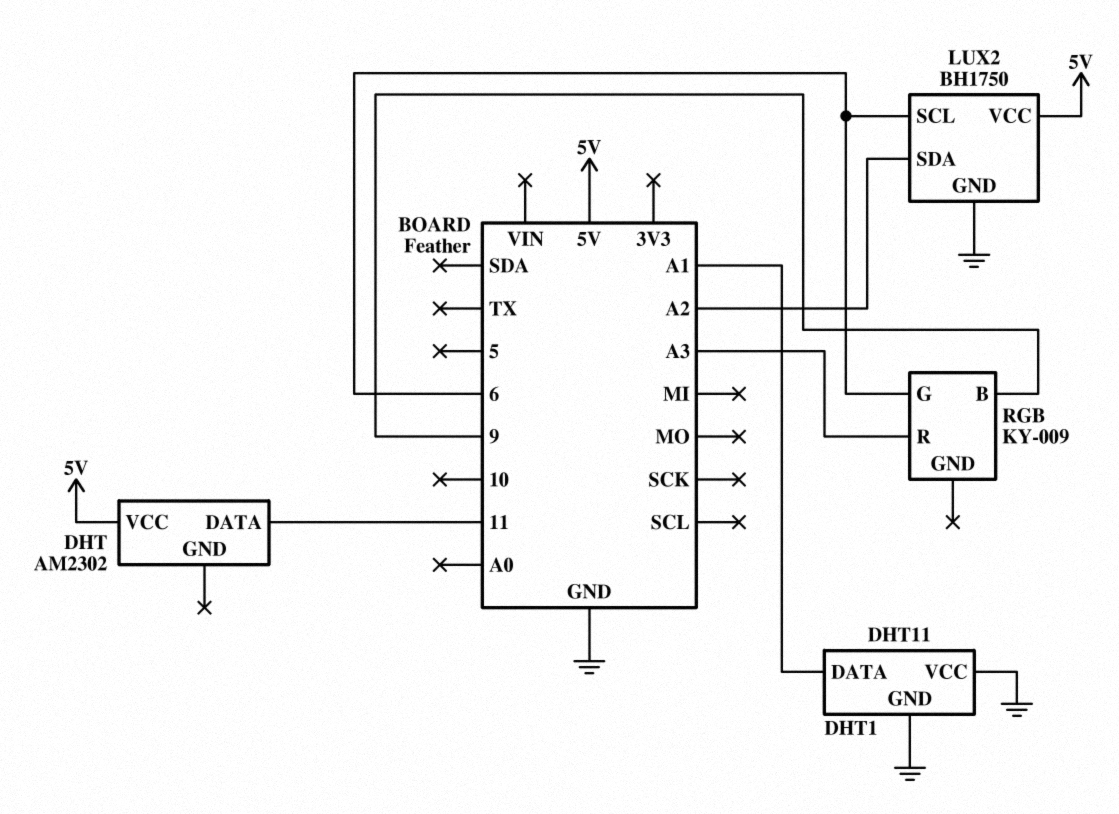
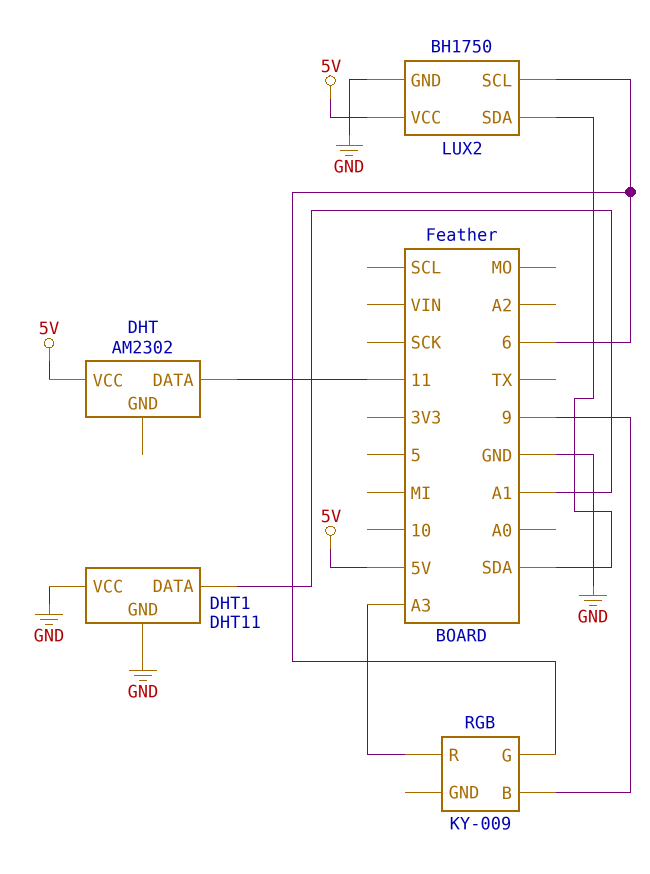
LUX2 pin SDA: A2 -> SDA

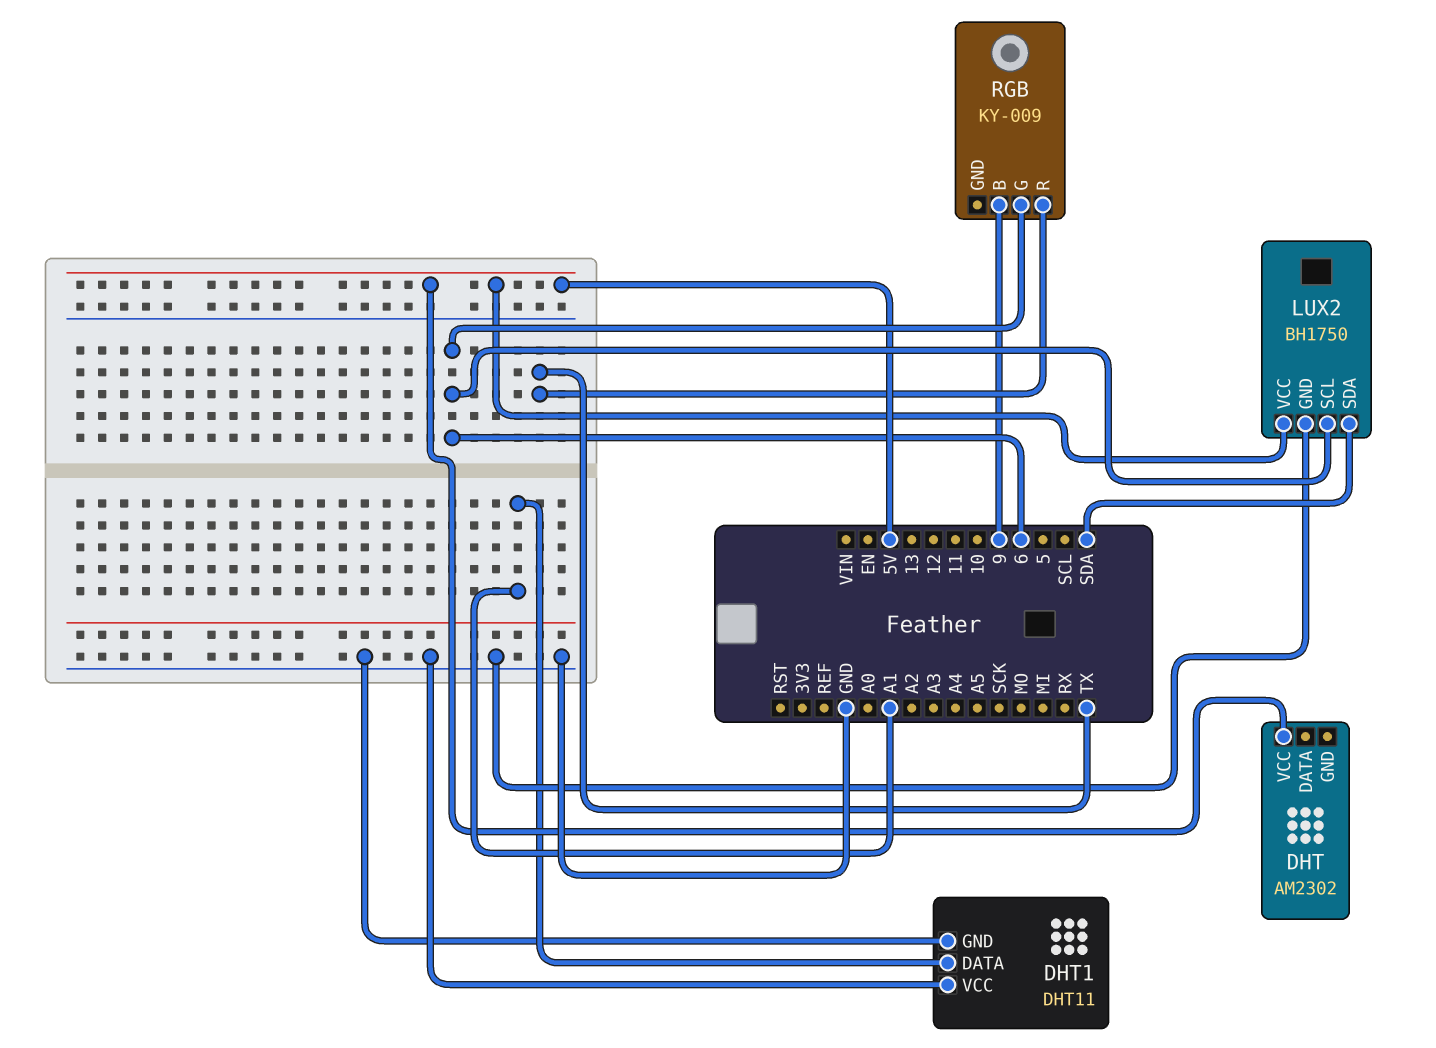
DHT pin DATA: 11 -> none
RGB pin R: A3 -> TX

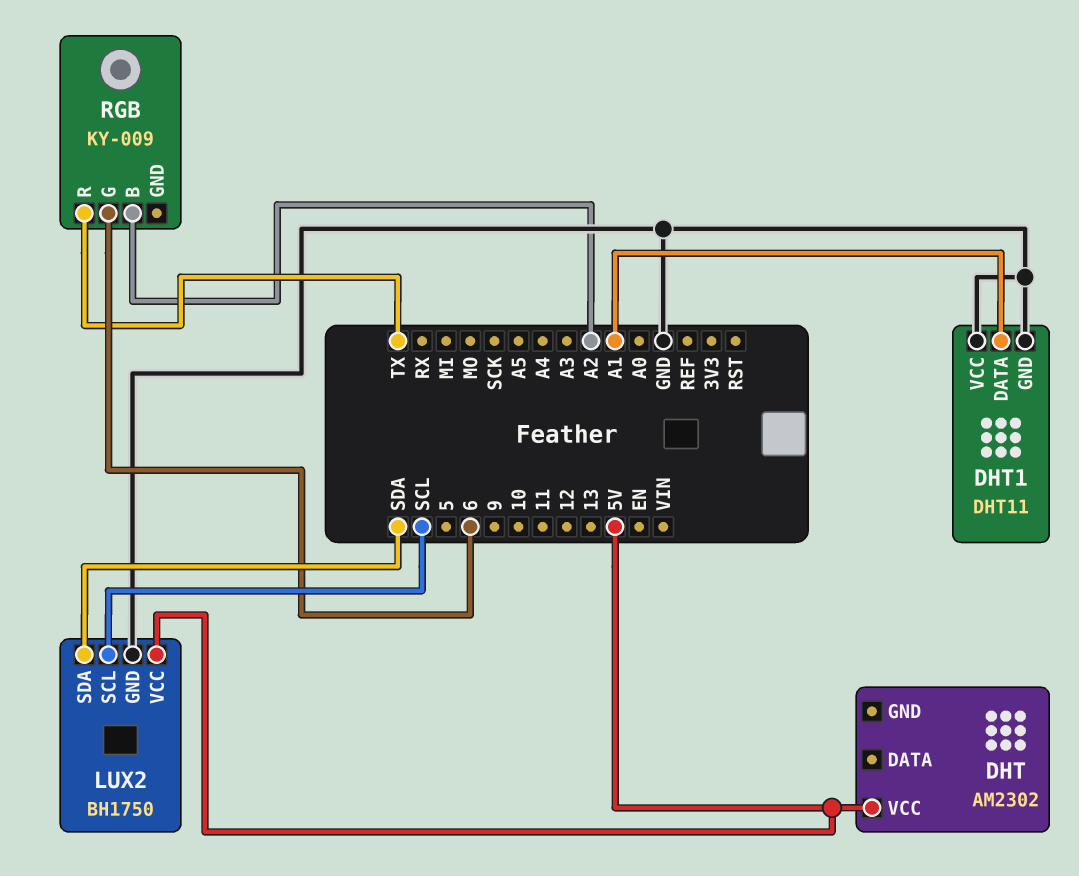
LUX2 pin SCL: 6 -> SCL
RGB pin B: 9 -> A2

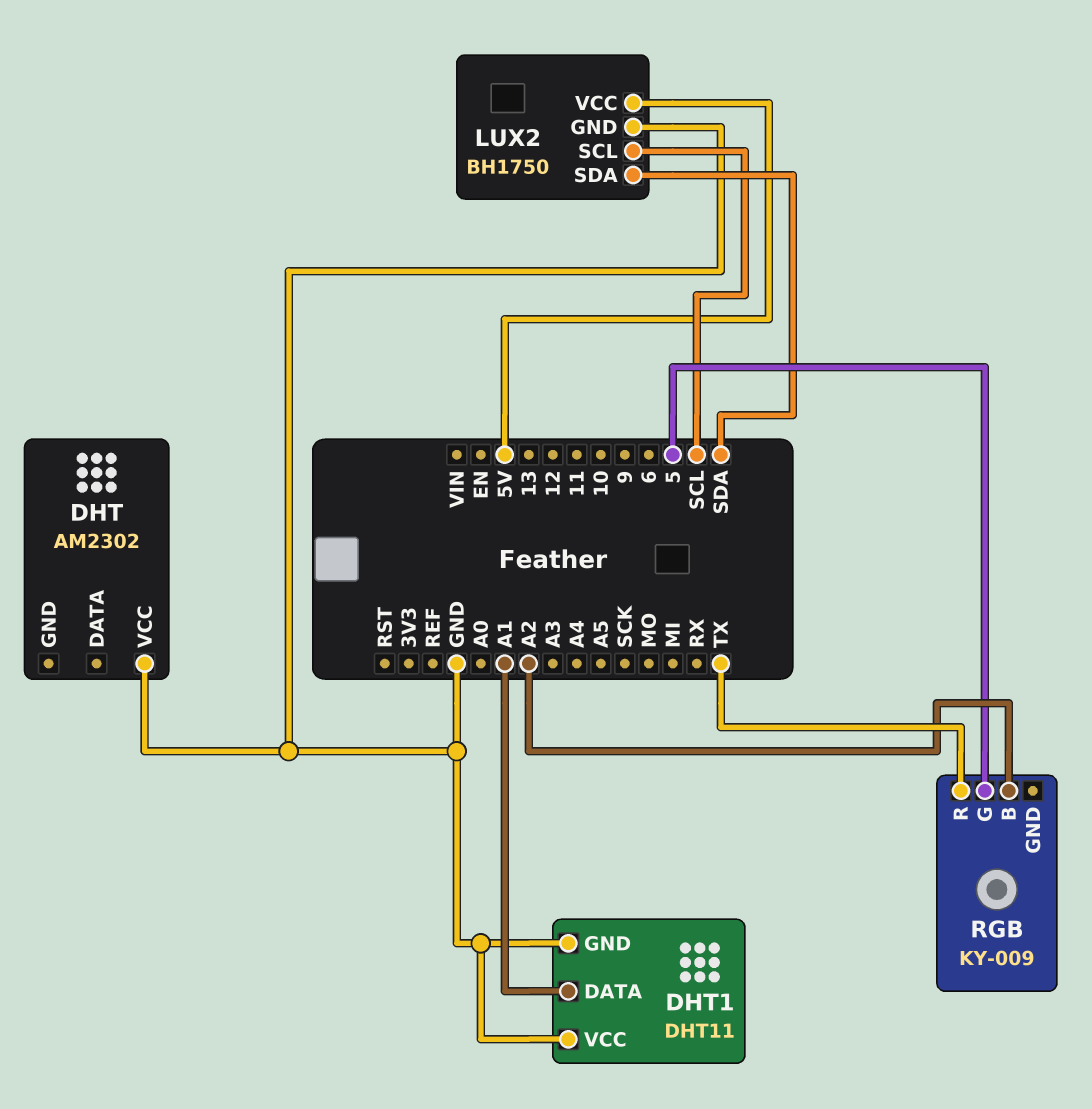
DHT pin VCC: 5V -> GND
RGB pin G: 6 -> 5

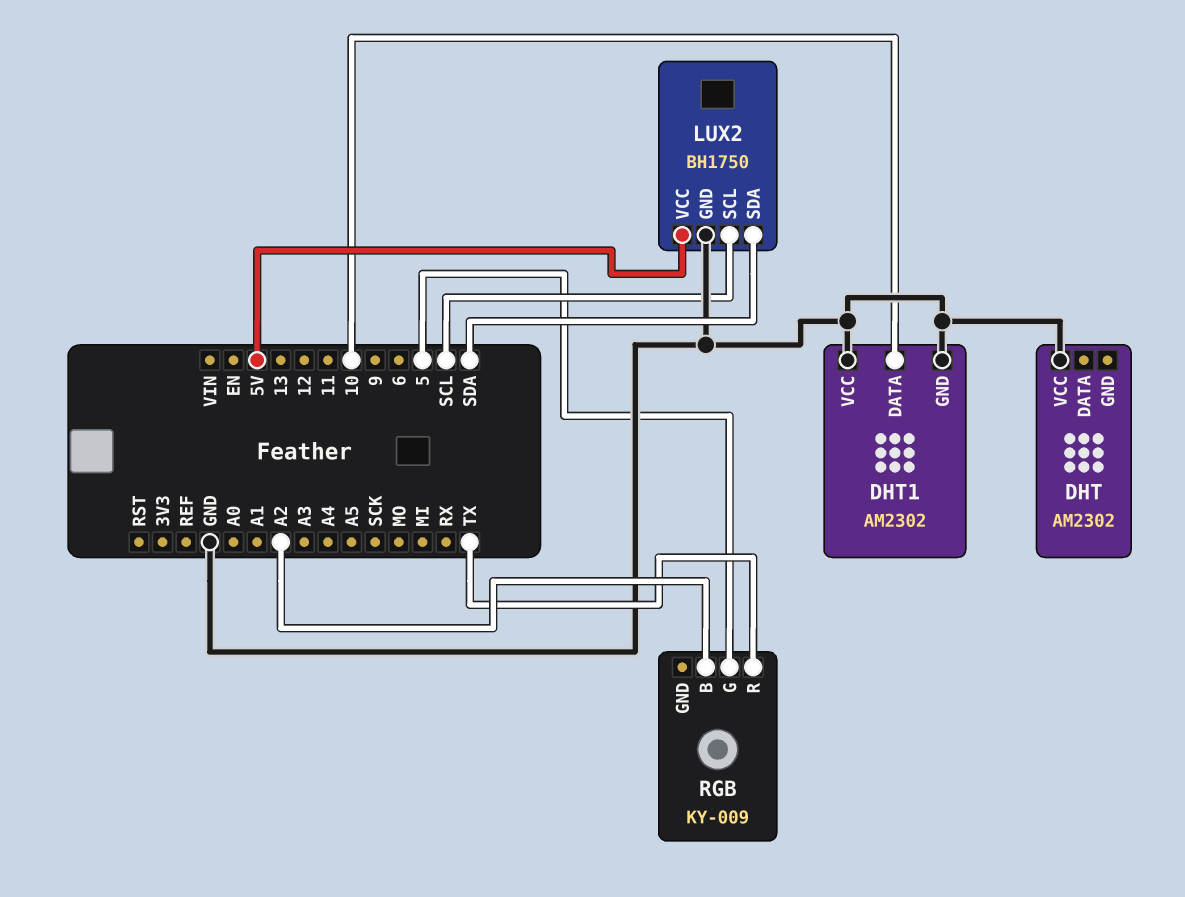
DHT1: DHT11 -> AM2302
DHT1 pin DATA: A1 -> 10

